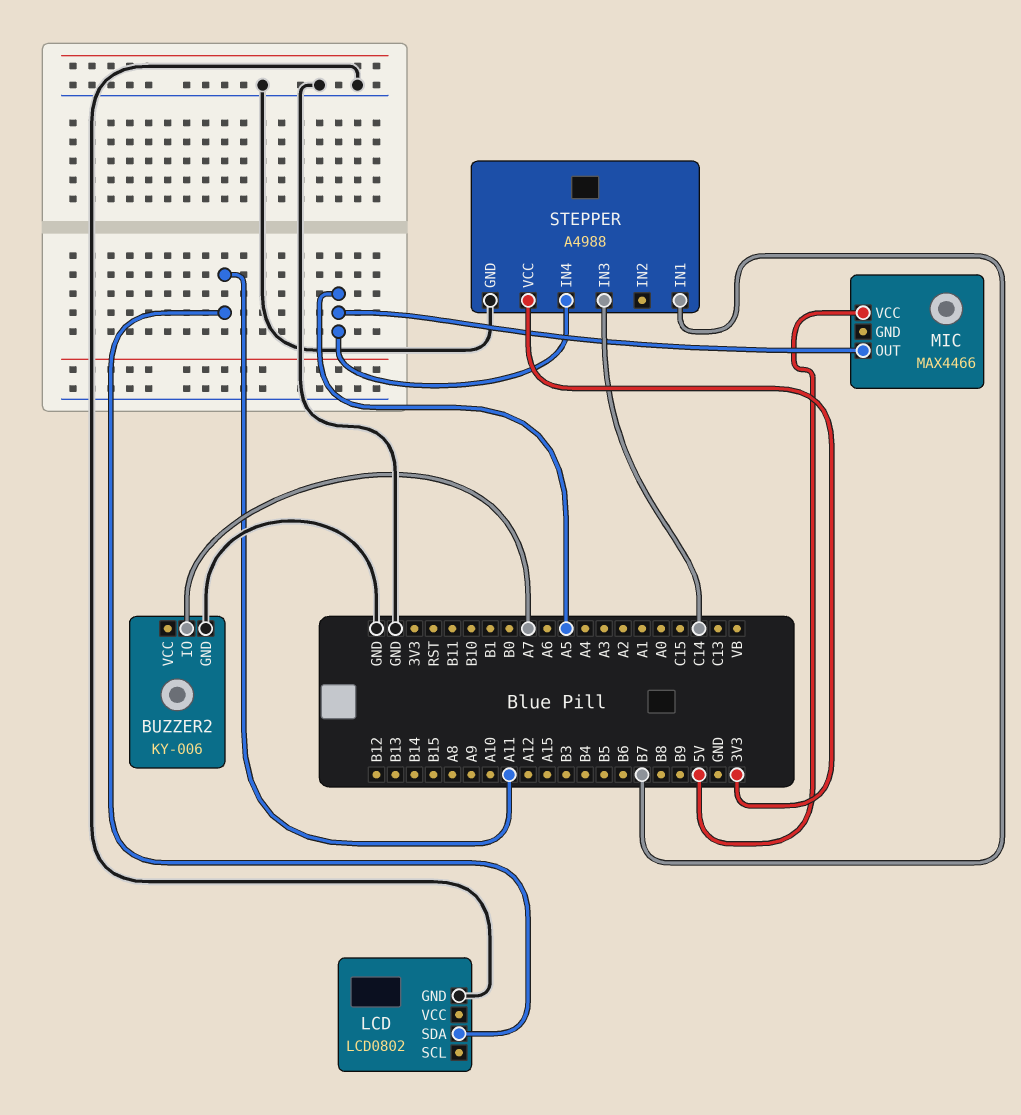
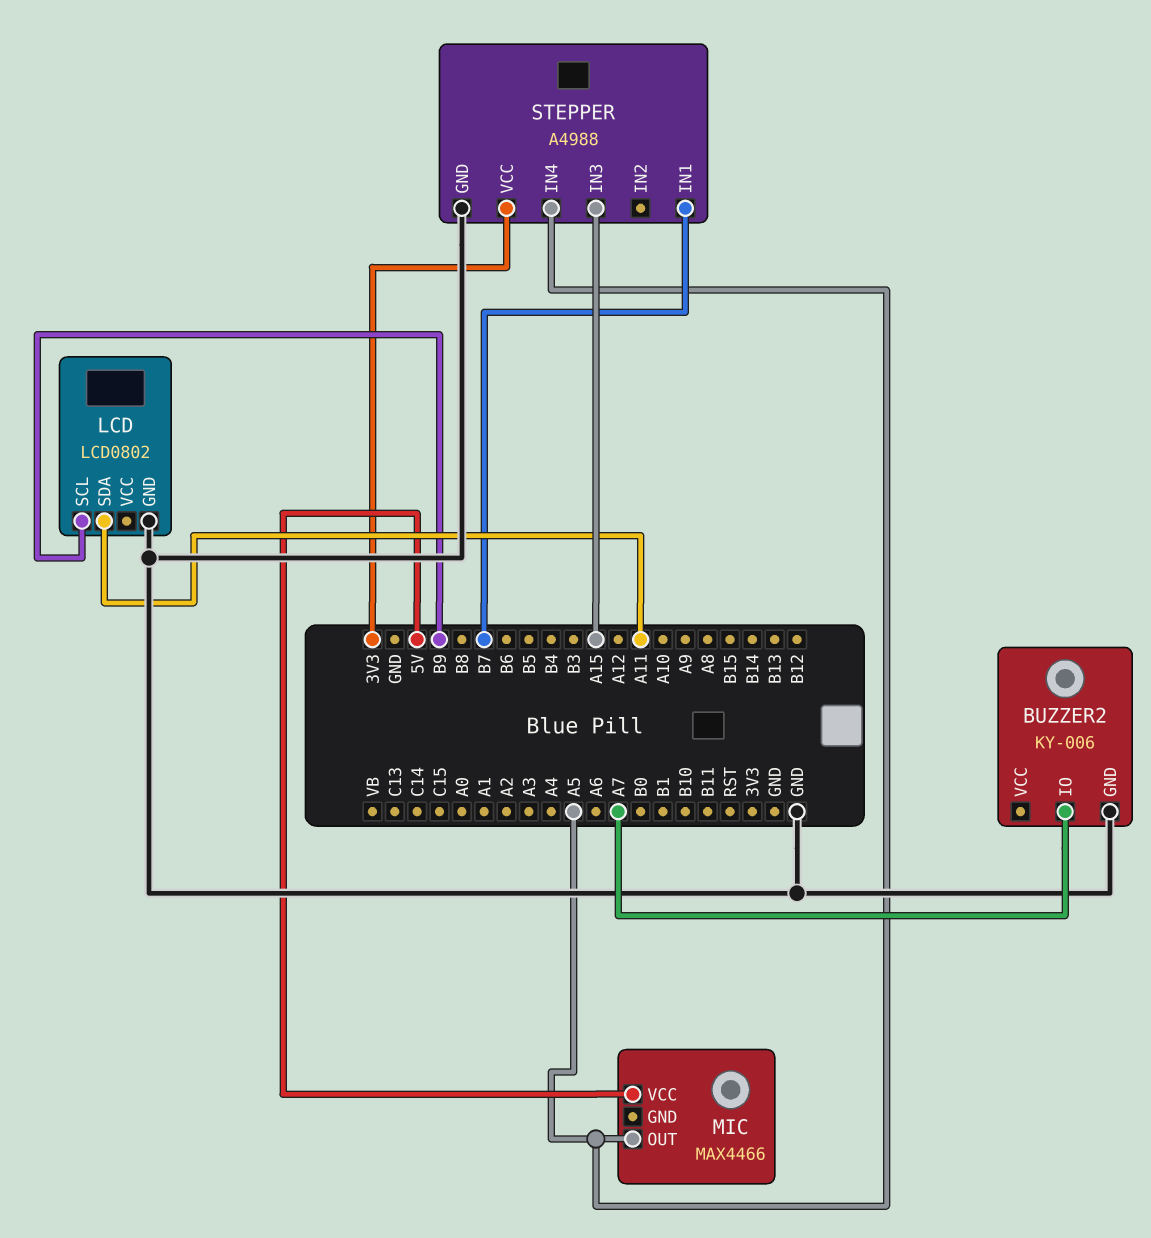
LCD pin SCL: none -> B9
STEPPER pin IN3: C14 -> A15

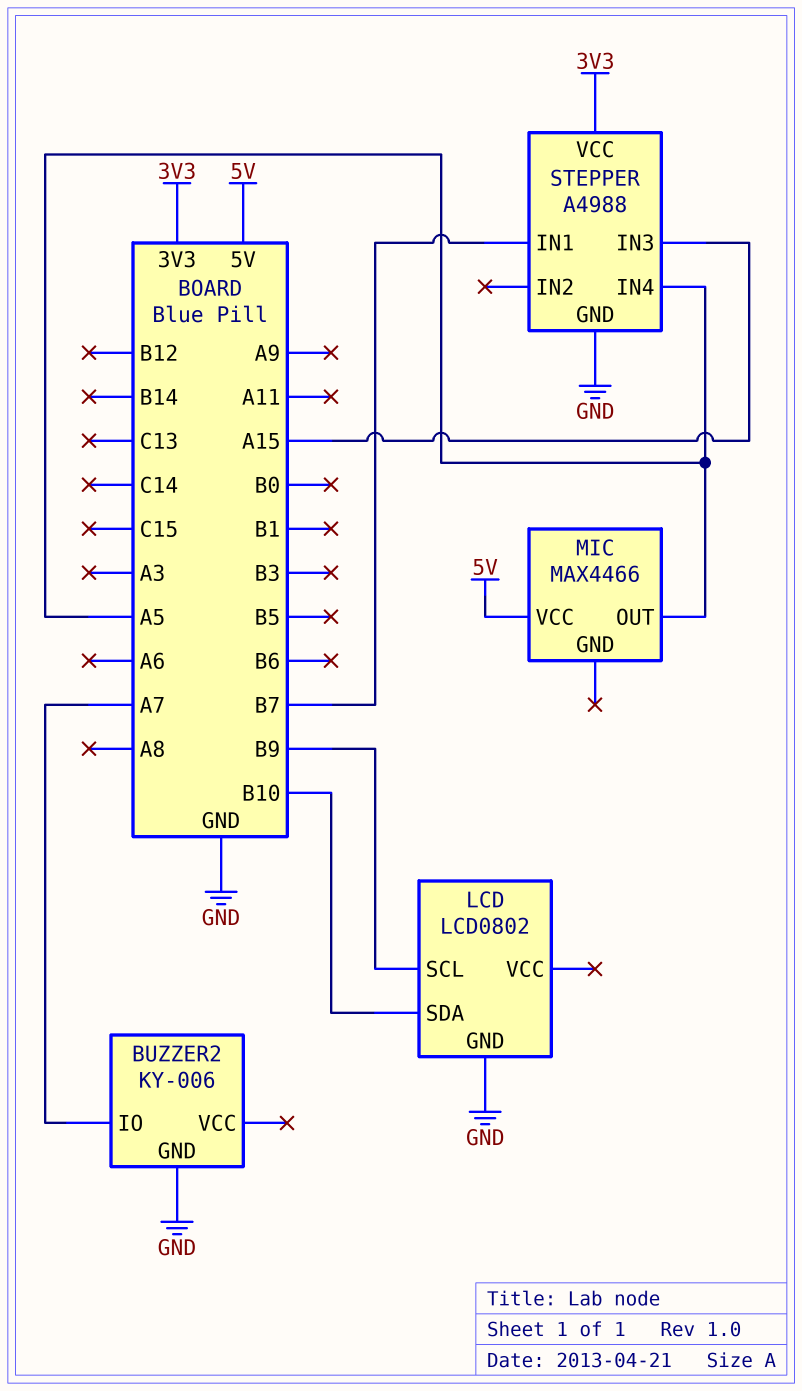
LCD pin SDA: A11 -> B10

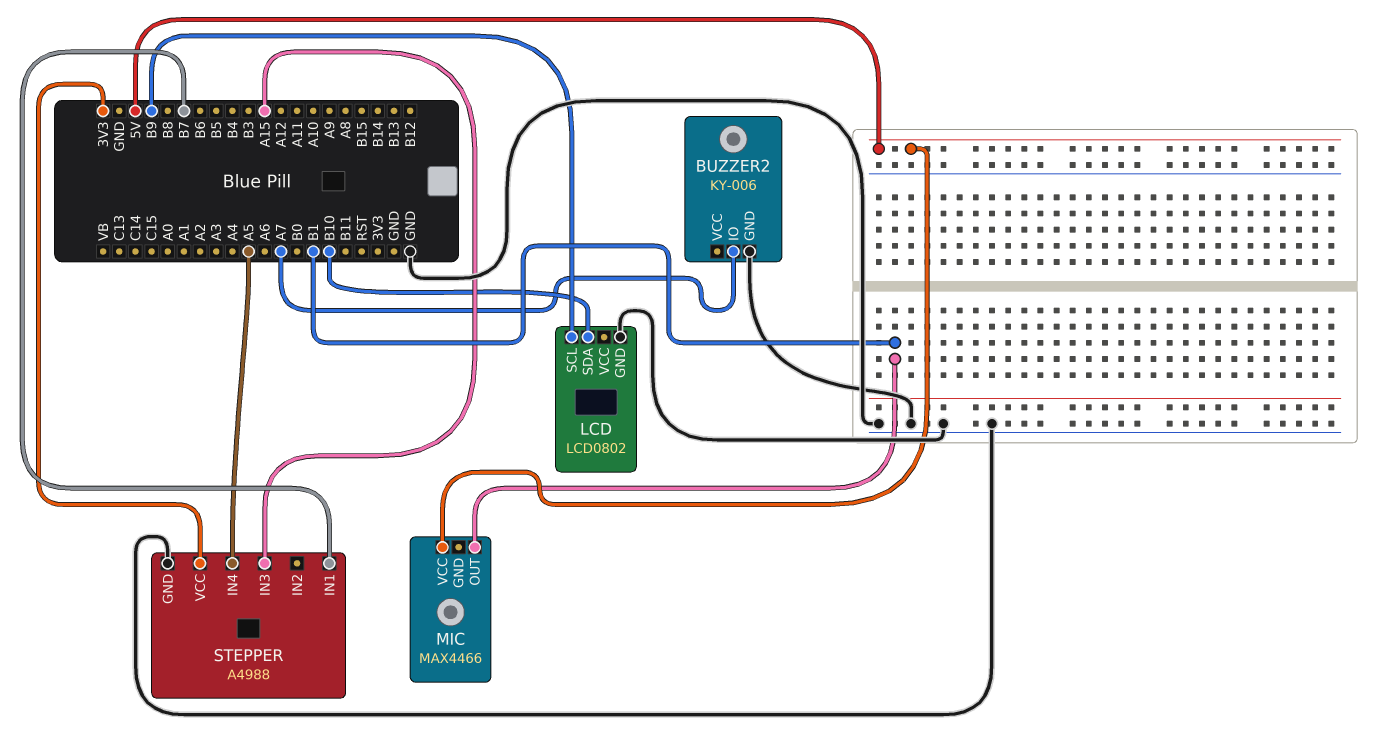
MIC pin OUT: A5 -> B1

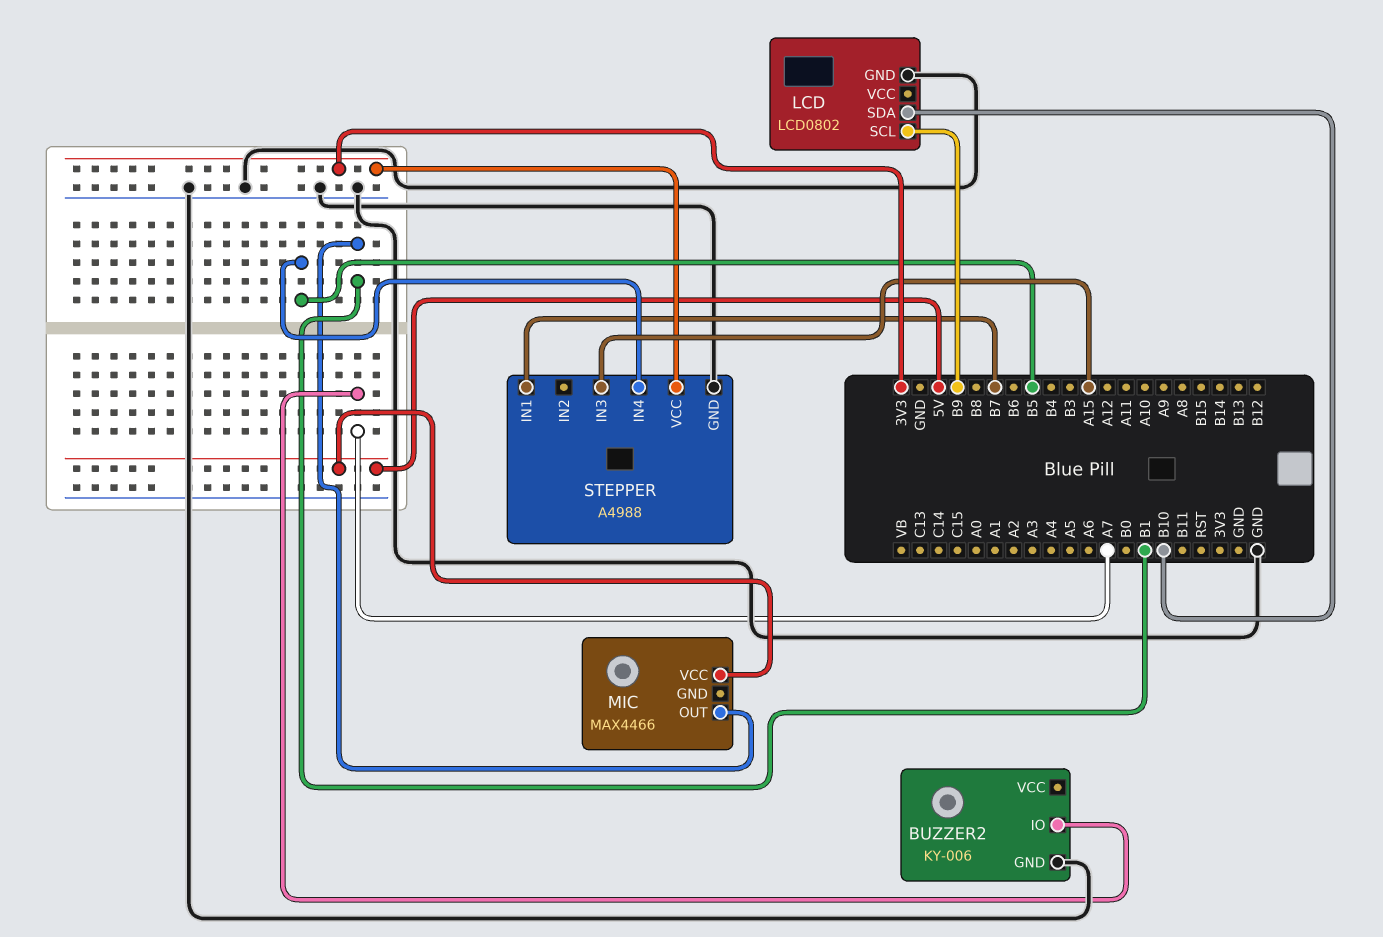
STEPPER pin IN4: A5 -> B5

